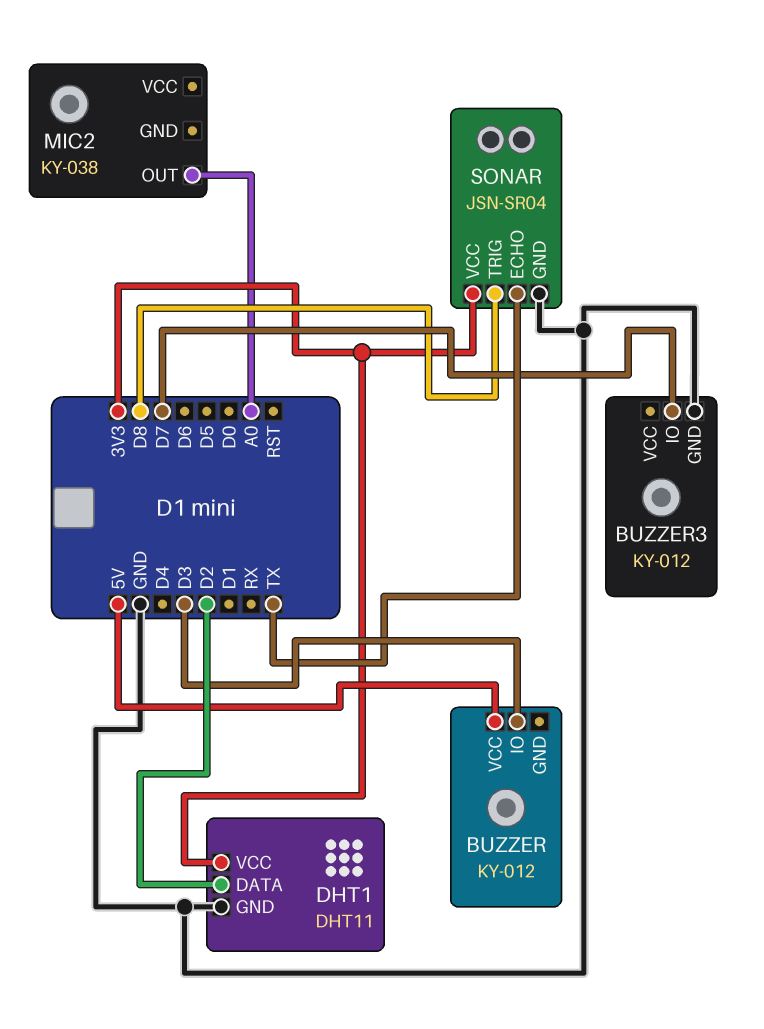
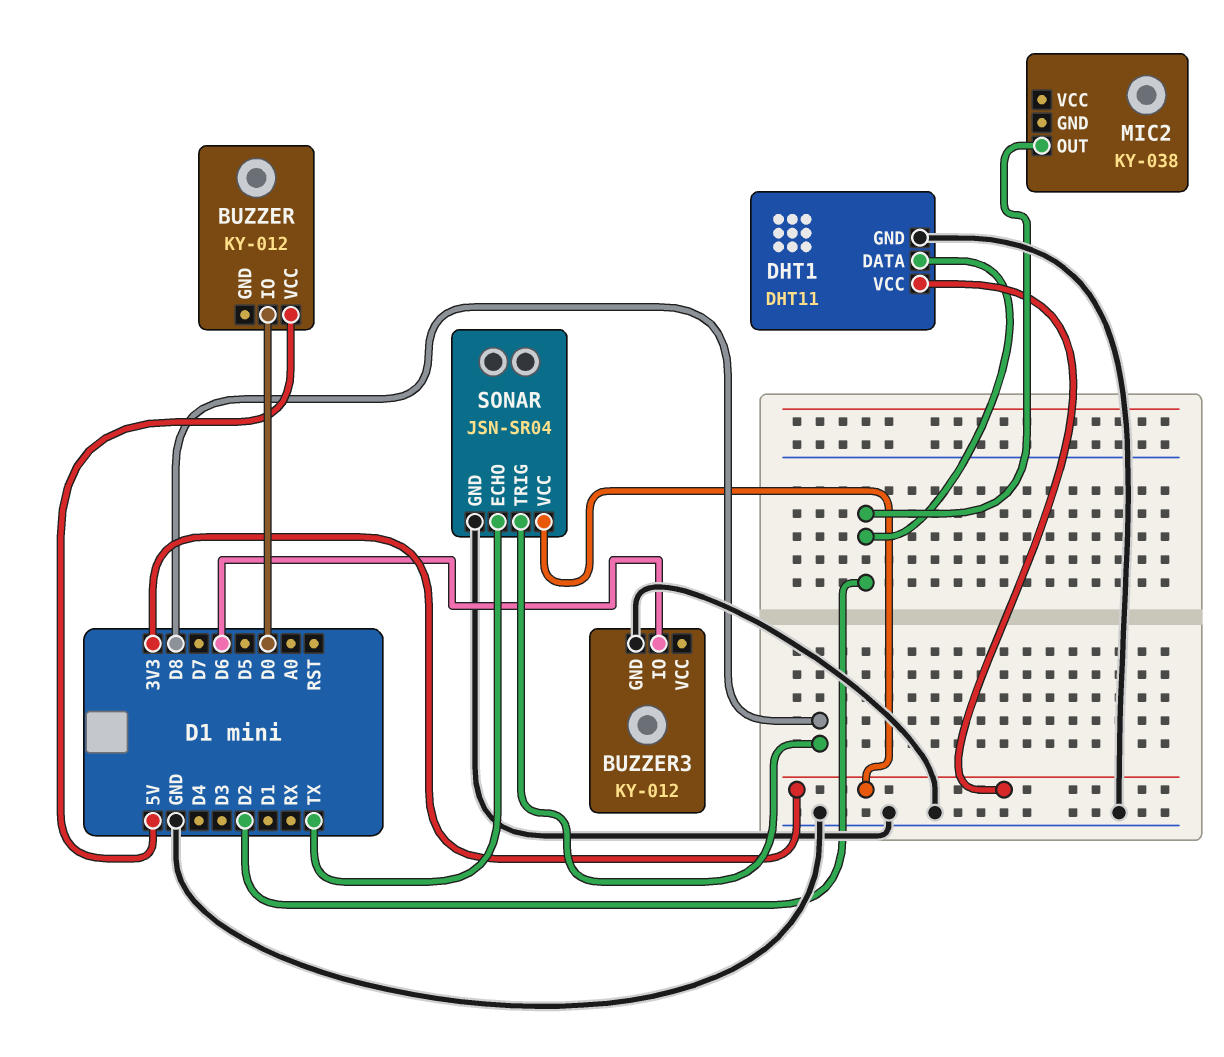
BUZZER pin IO: D3 -> D0
BUZZER3 pin IO: D7 -> D6
MIC2 pin OUT: A0 -> D2

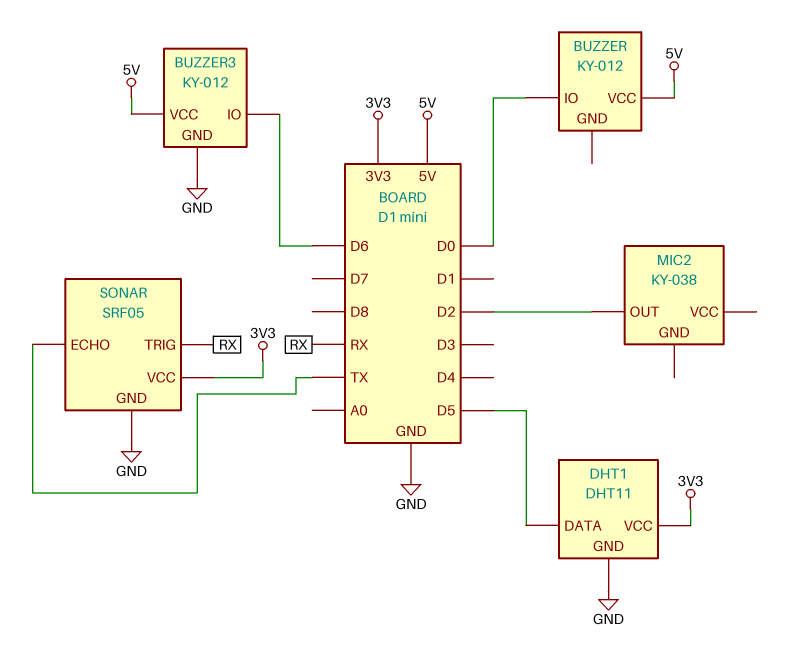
BUZZER3 pin VCC: none -> 5V
DHT1 pin DATA: D2 -> D5
SONAR: JSN-SR04 -> SRF05
SONAR pin TRIG: D8 -> RX

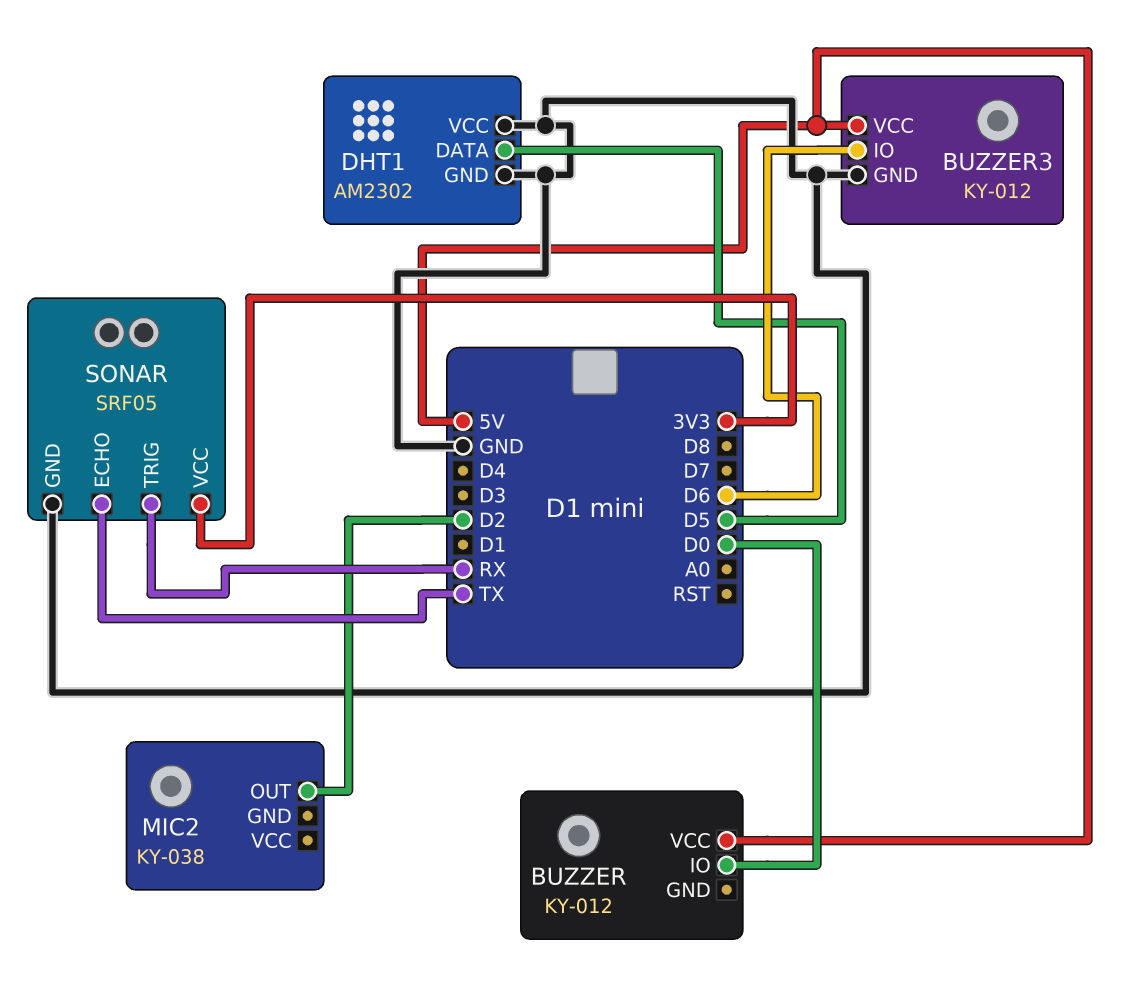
DHT1: DHT11 -> AM2302
DHT1 pin VCC: 3V3 -> GND

